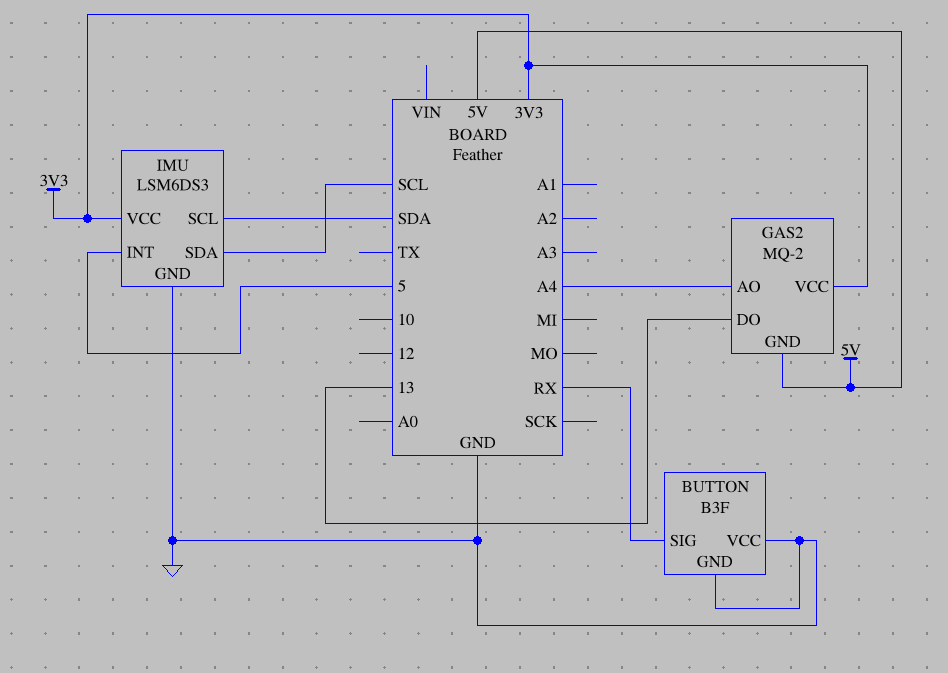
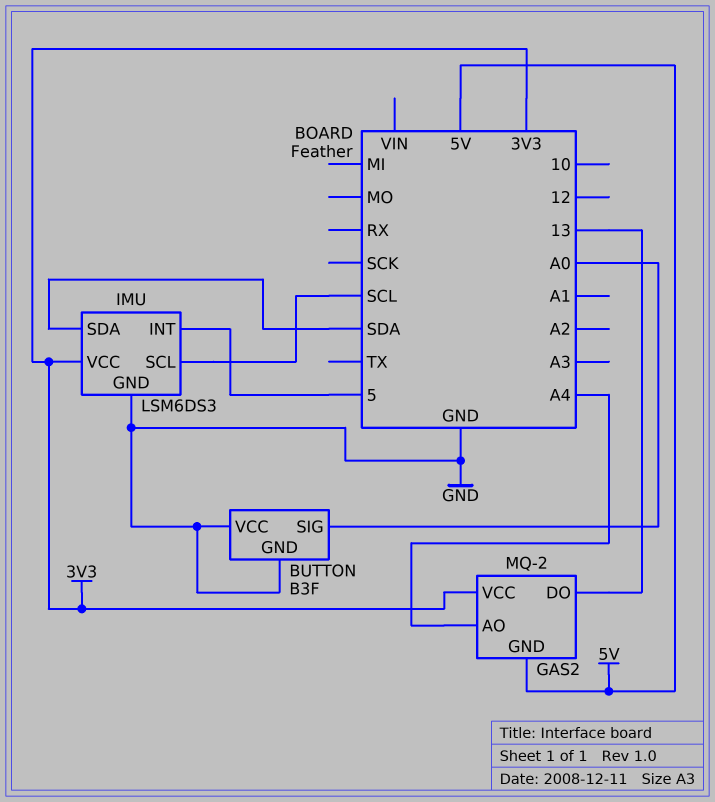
BUTTON pin SIG: RX -> A0
IMU pin SCL: SDA -> SCL
IMU pin SDA: SCL -> SDA

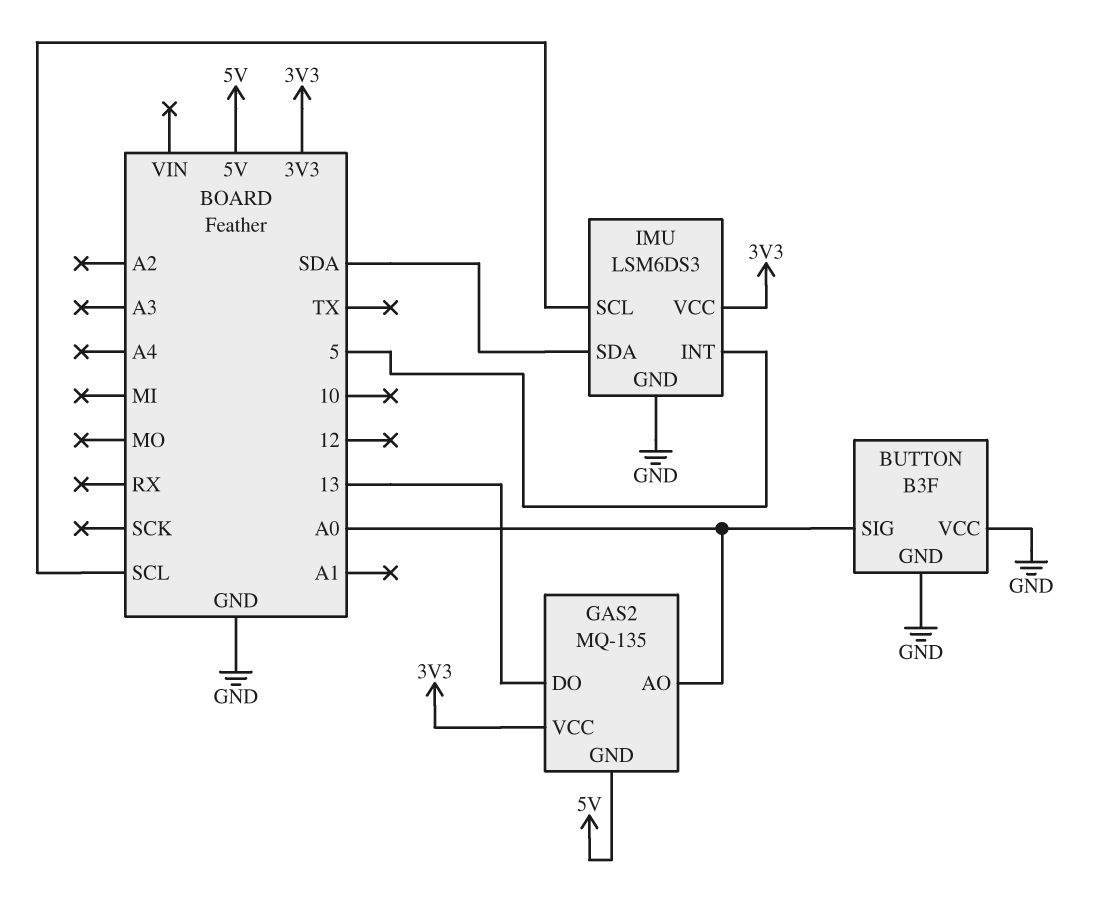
GAS2: MQ-2 -> MQ-135
GAS2 pin AO: A4 -> A0

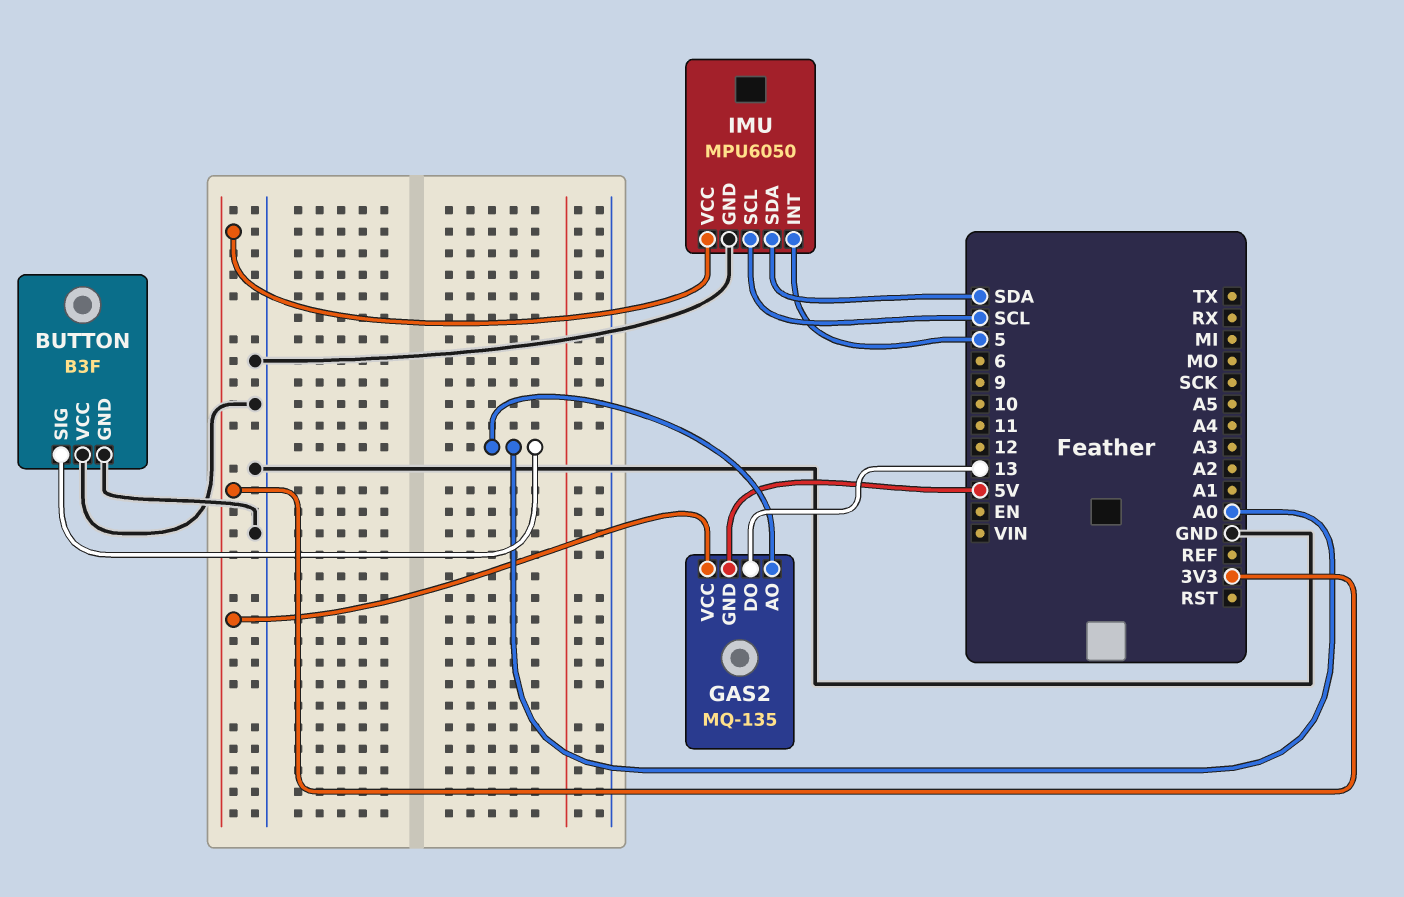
IMU: LSM6DS3 -> MPU6050

